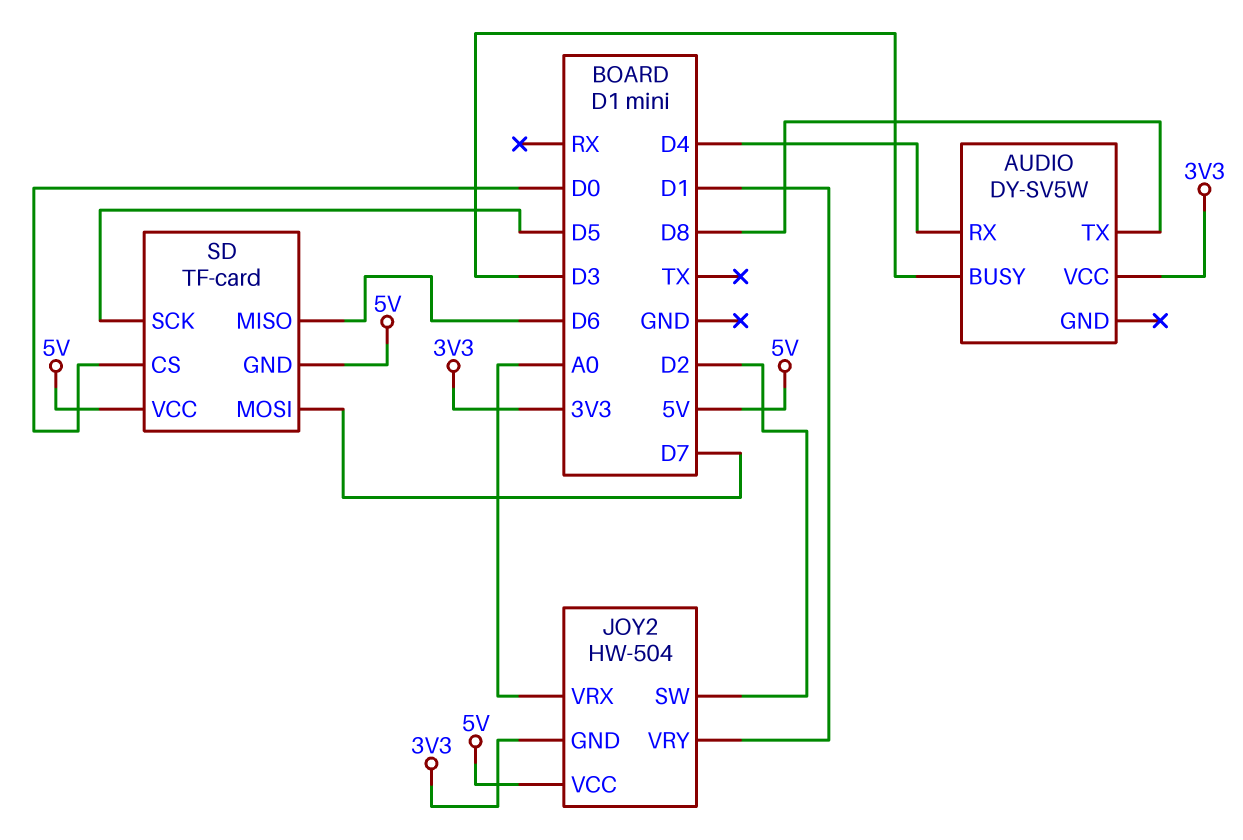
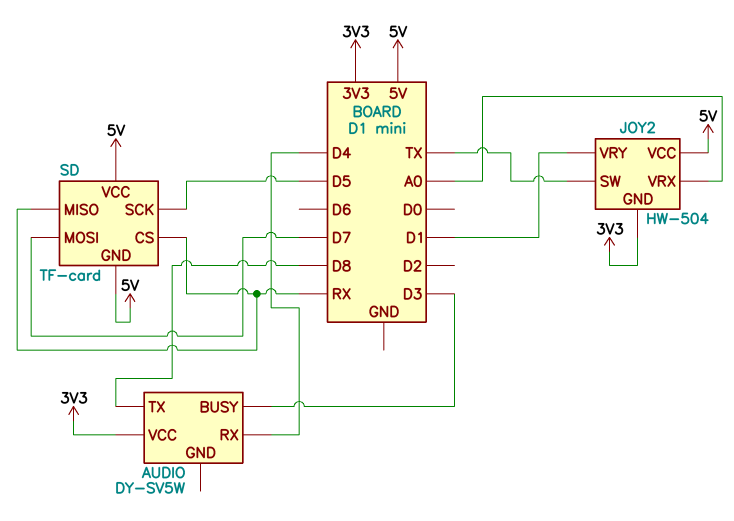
JOY2 pin SW: D2 -> TX
SD pin CS: D0 -> RX
SD pin MISO: D6 -> RX

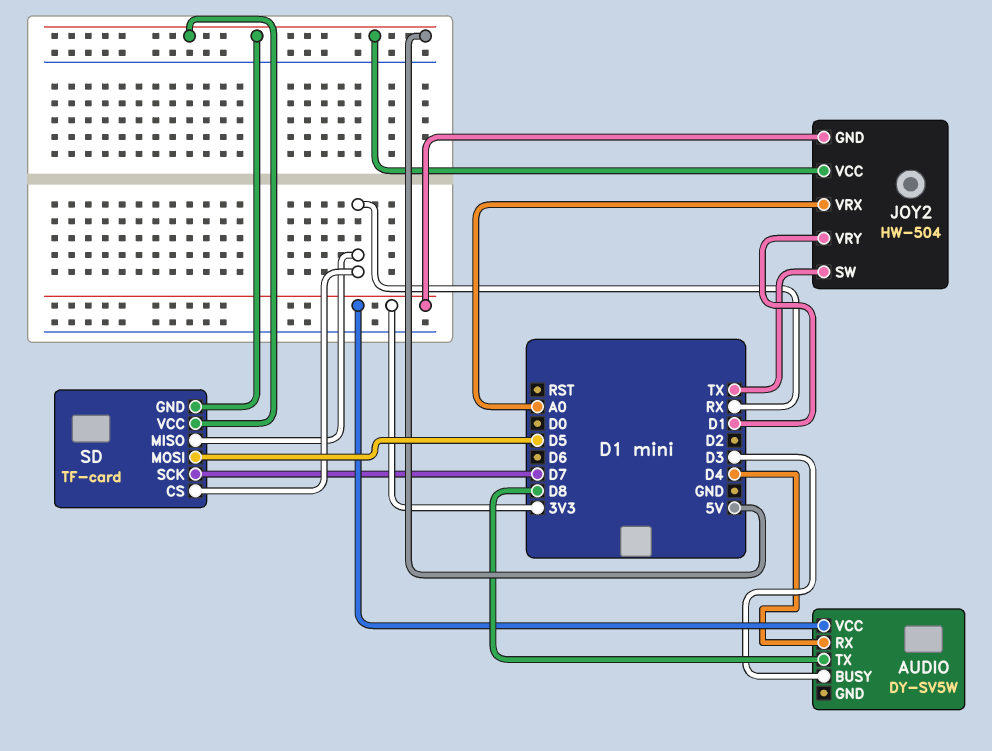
SD pin MOSI: D7 -> D5
SD pin SCK: D5 -> D7

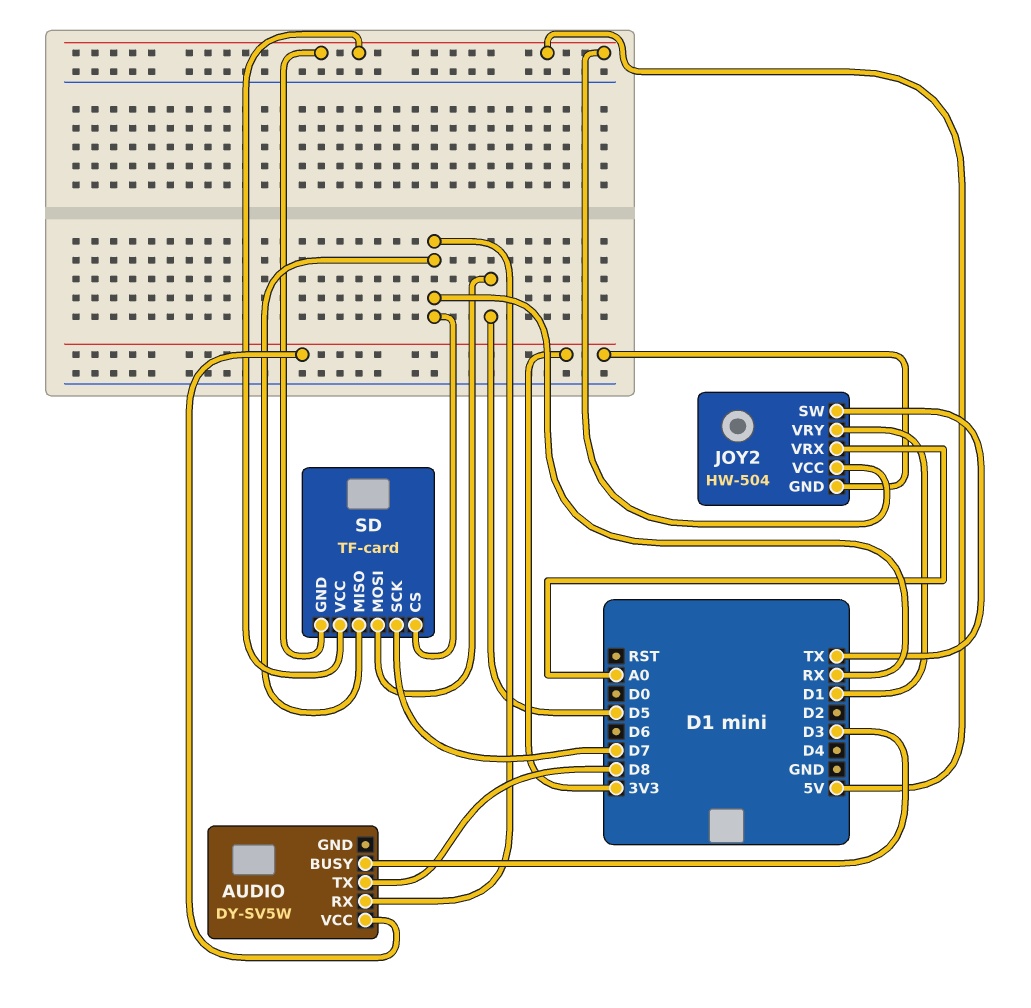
AUDIO pin RX: D4 -> RX

